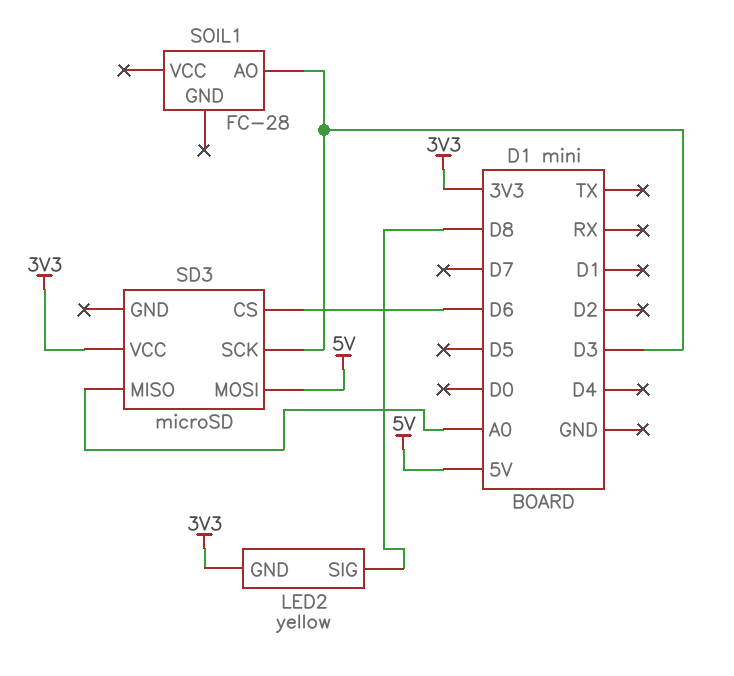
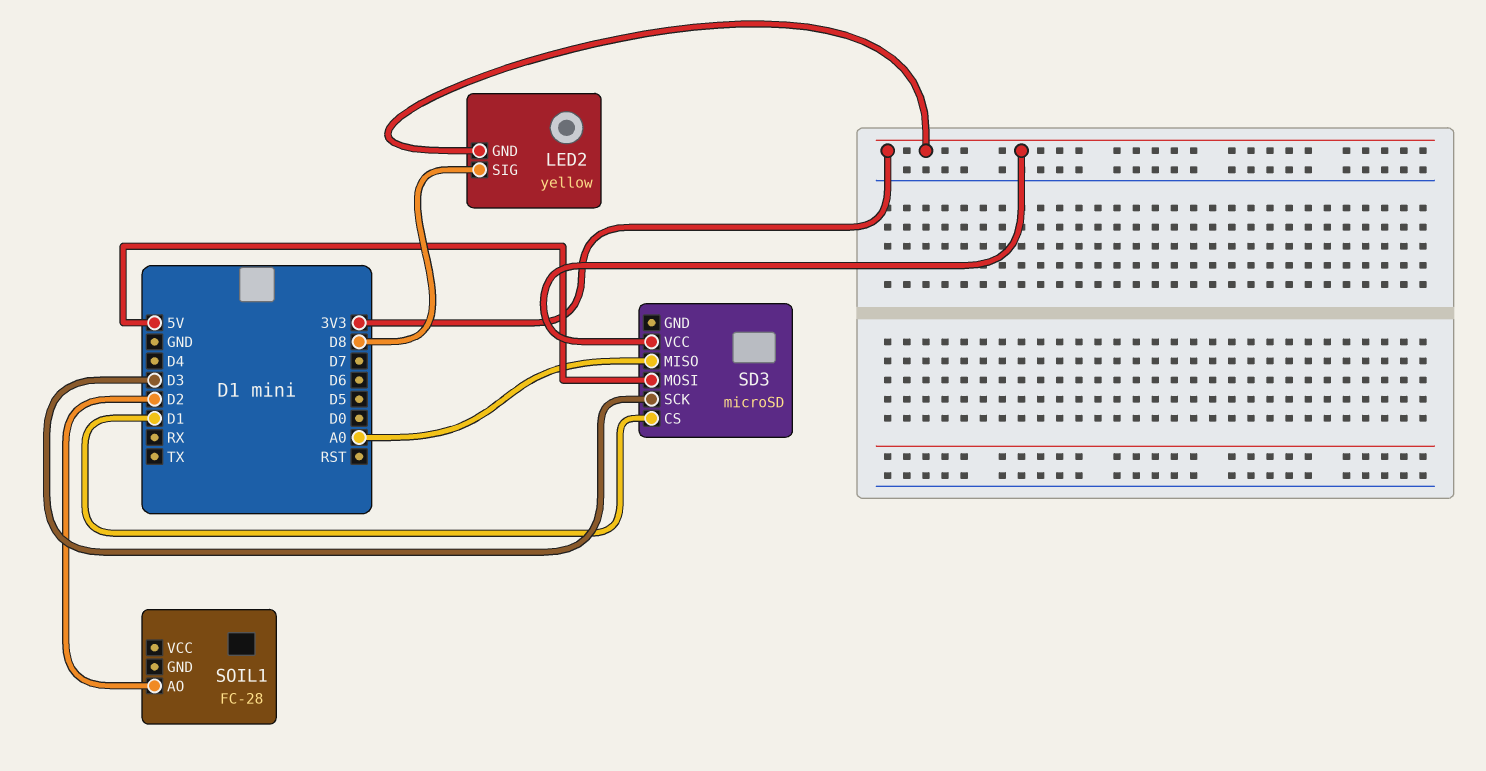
SD3 pin CS: D6 -> D1
SOIL1 pin AO: D3 -> D2

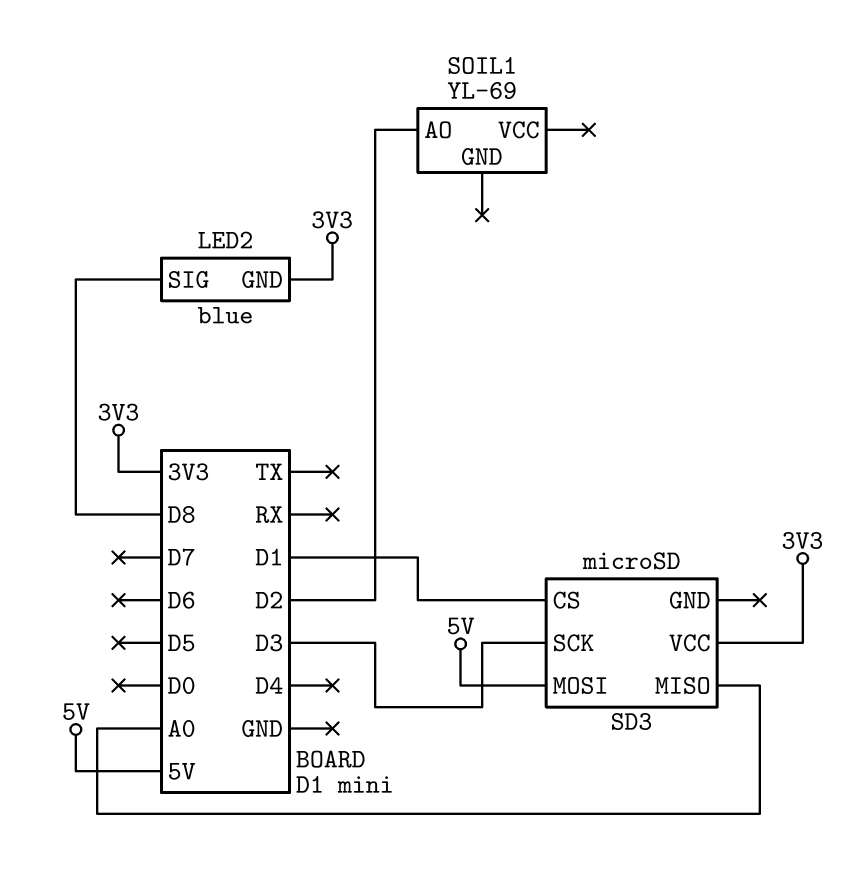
LED2: yellow -> blue
SOIL1: FC-28 -> YL-69

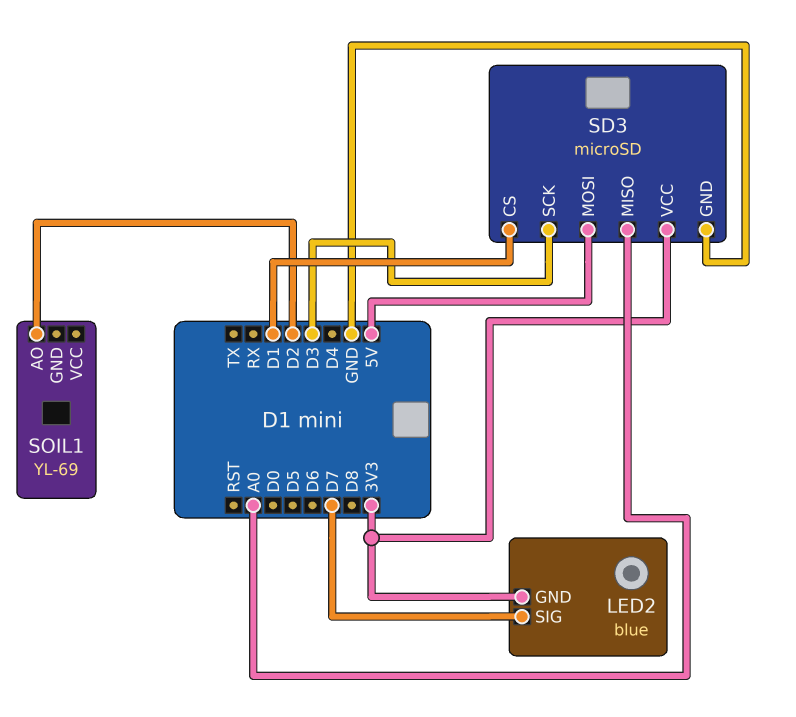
LED2 pin SIG: D8 -> D7
SD3 pin GND: none -> GND

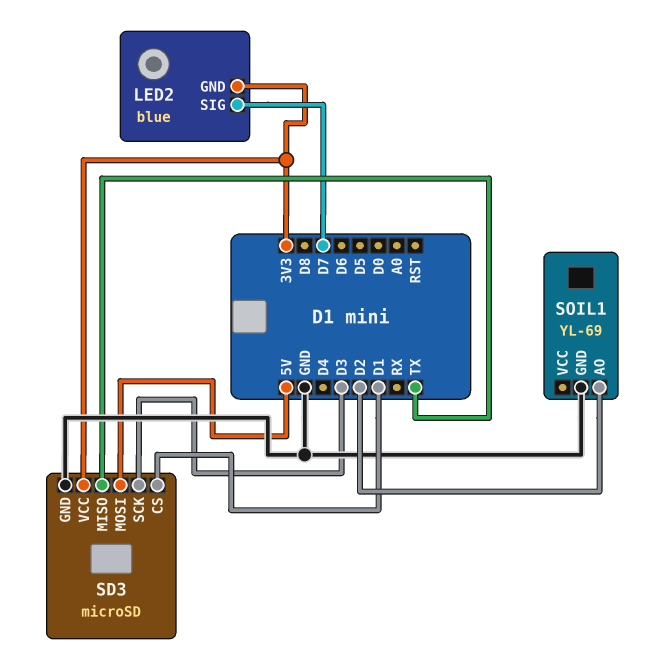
SD3 pin MISO: A0 -> TX
SOIL1 pin GND: none -> GND

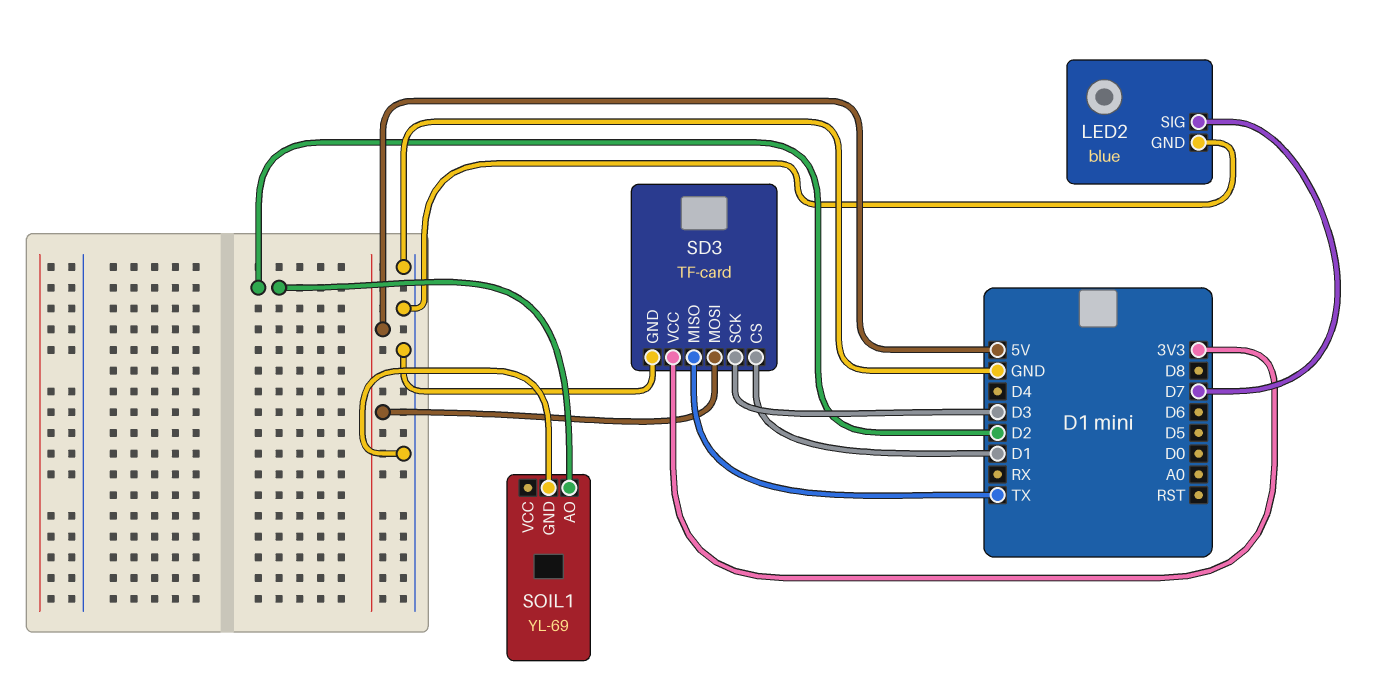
LED2 pin GND: 3V3 -> GND
SD3: microSD -> TF-card

